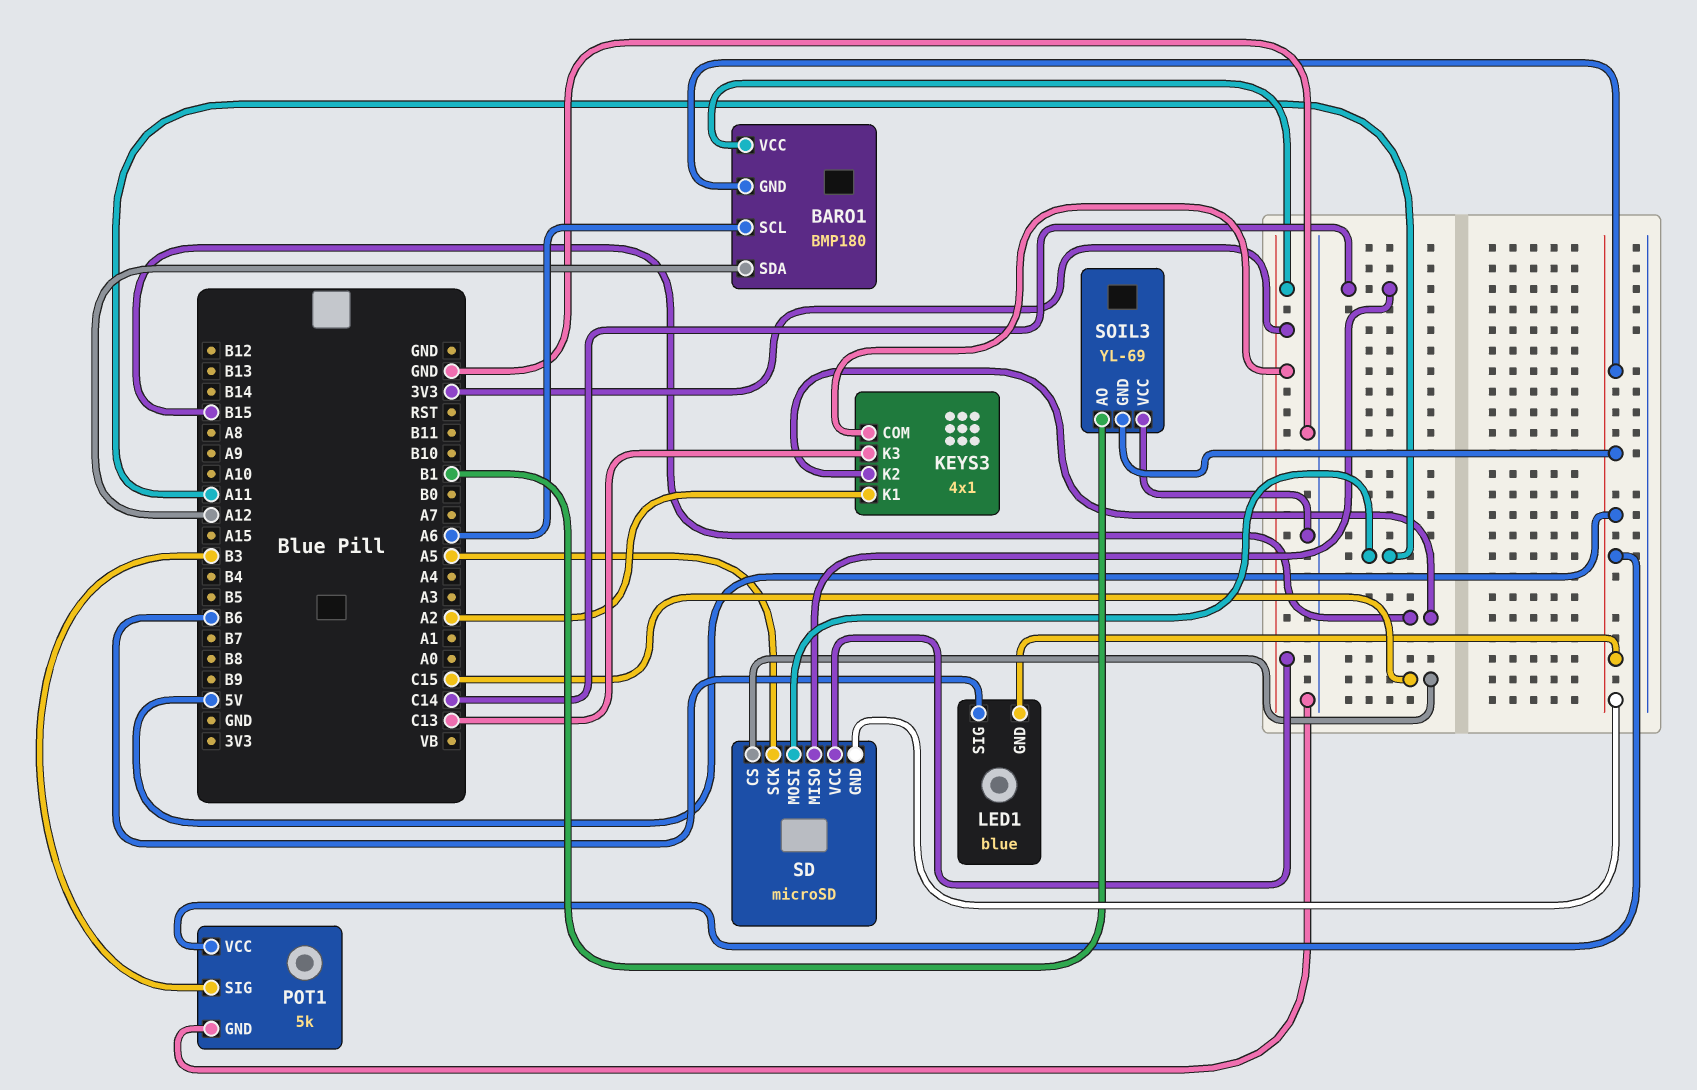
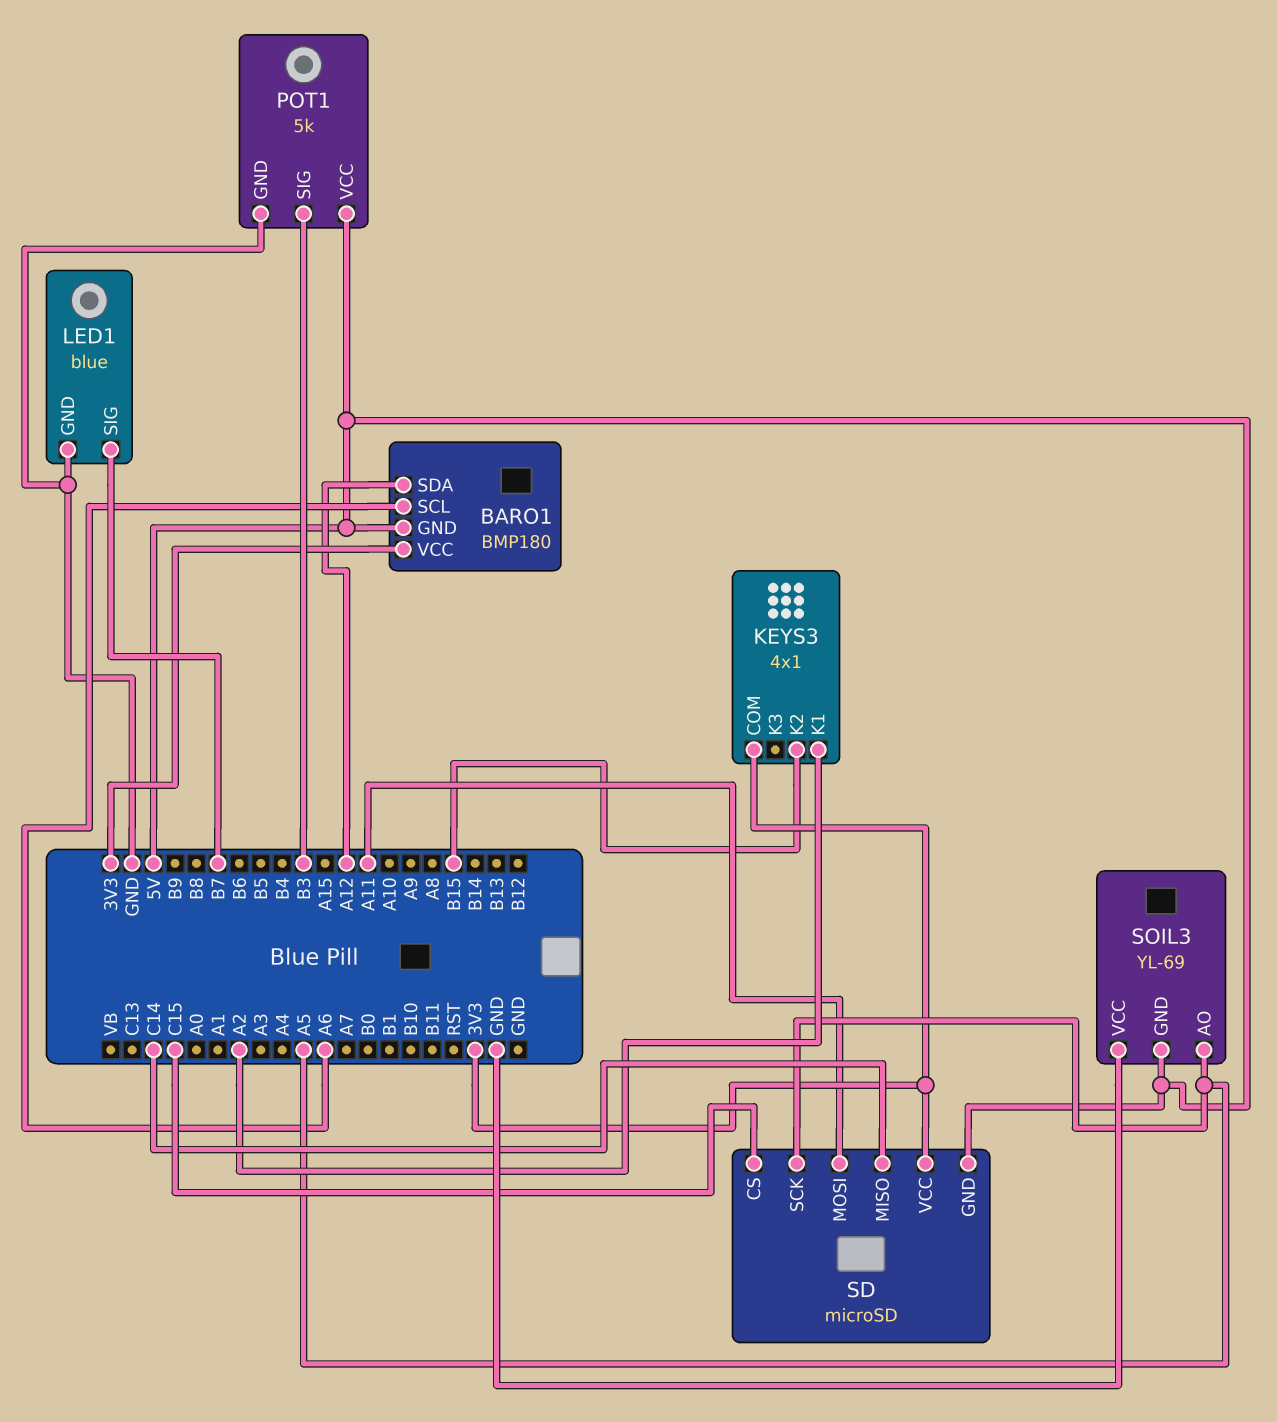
KEYS3 pin K3: C13 -> none
LED1 pin GND: 5V -> GND
LED1 pin SIG: B6 -> B7
SOIL3 pin AO: B1 -> A5

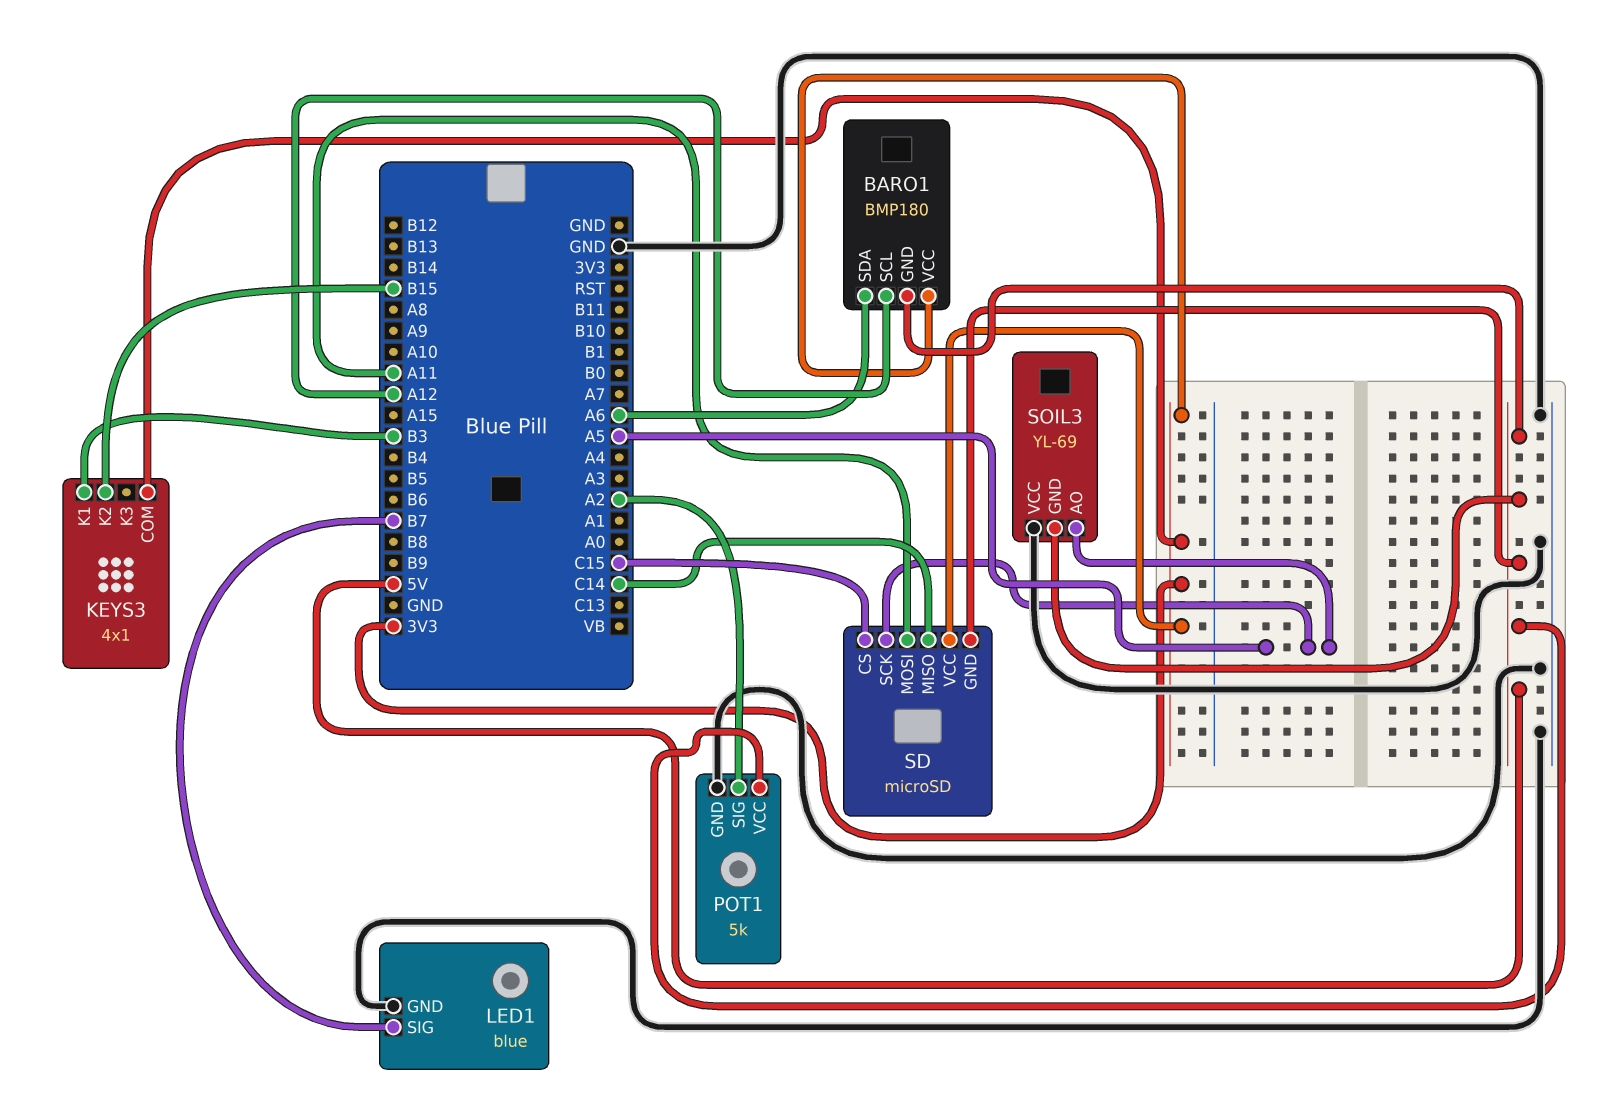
BARO1 pin SCL: A6 -> A12
BARO1 pin SDA: A12 -> A6
KEYS3 pin K1: A2 -> B3
POT1 pin SIG: B3 -> A2

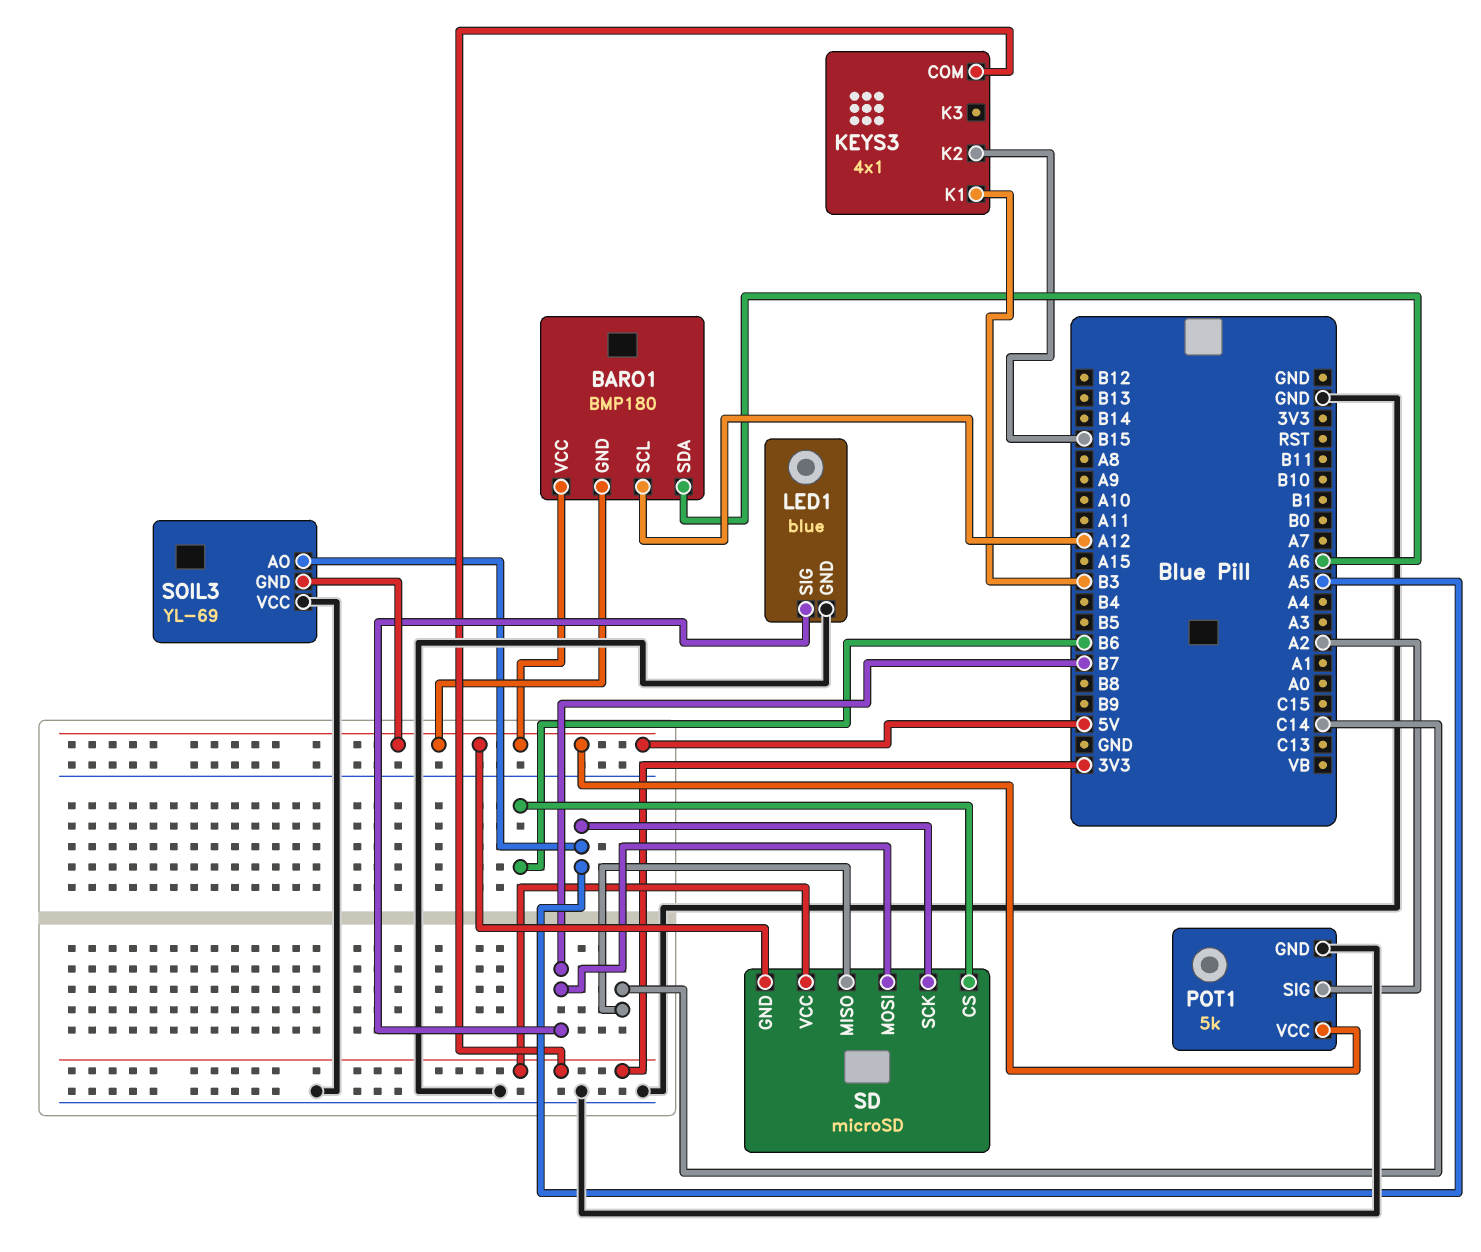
BARO1 pin VCC: 3V3 -> 5V
SD pin CS: C15 -> B6
SD pin MOSI: A11 -> B7

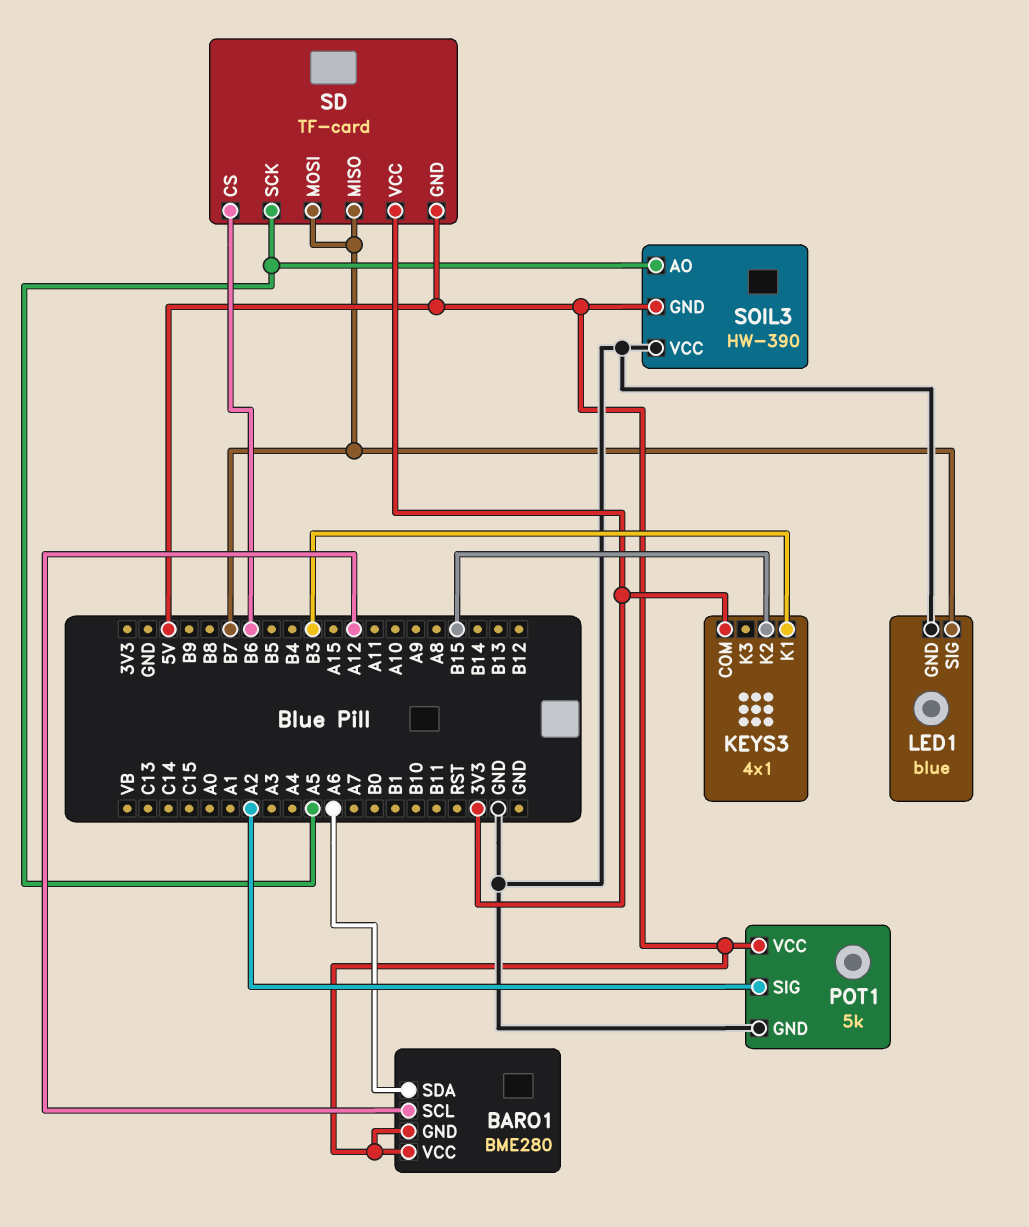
BARO1: BMP180 -> BME280
SD: microSD -> TF-card
SD pin MISO: C14 -> B7
SOIL3: YL-69 -> HW-390

